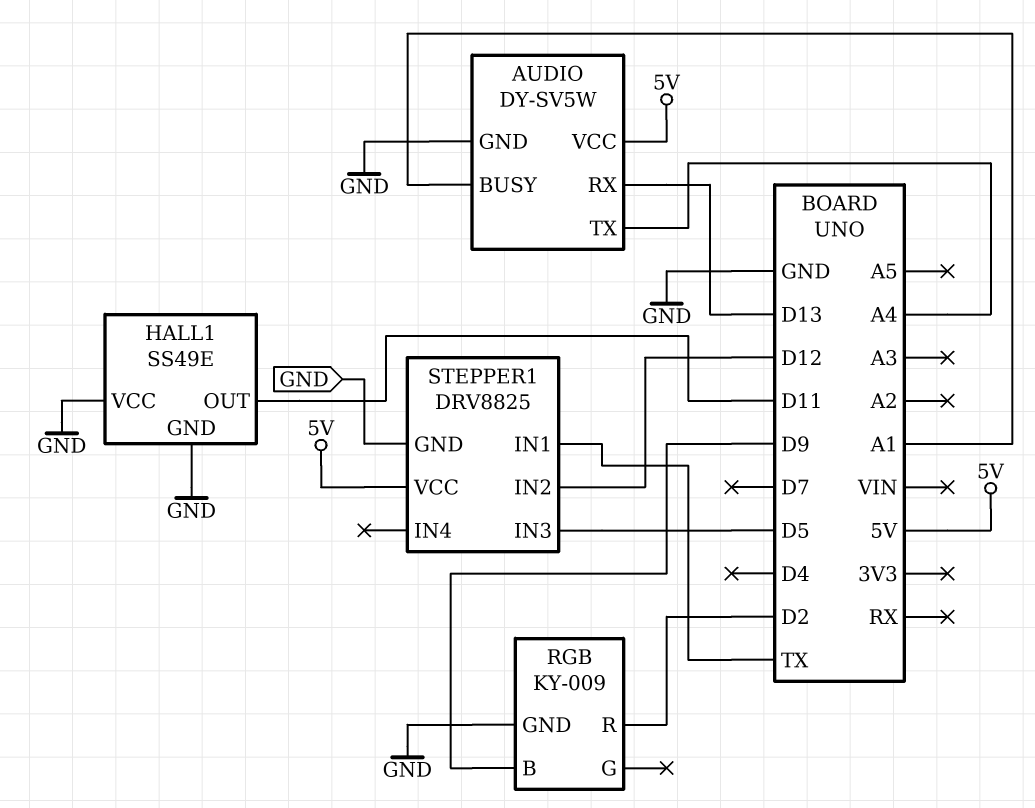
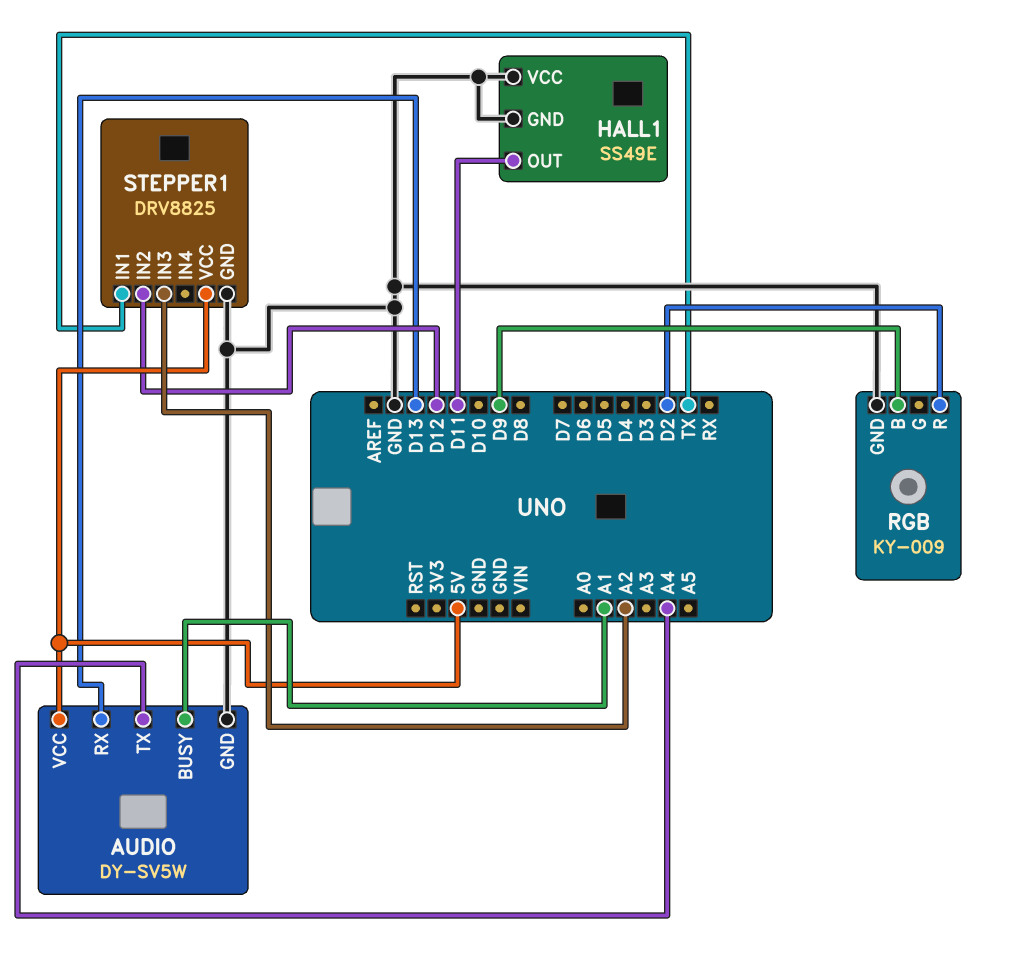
STEPPER1 pin IN3: D5 -> A2

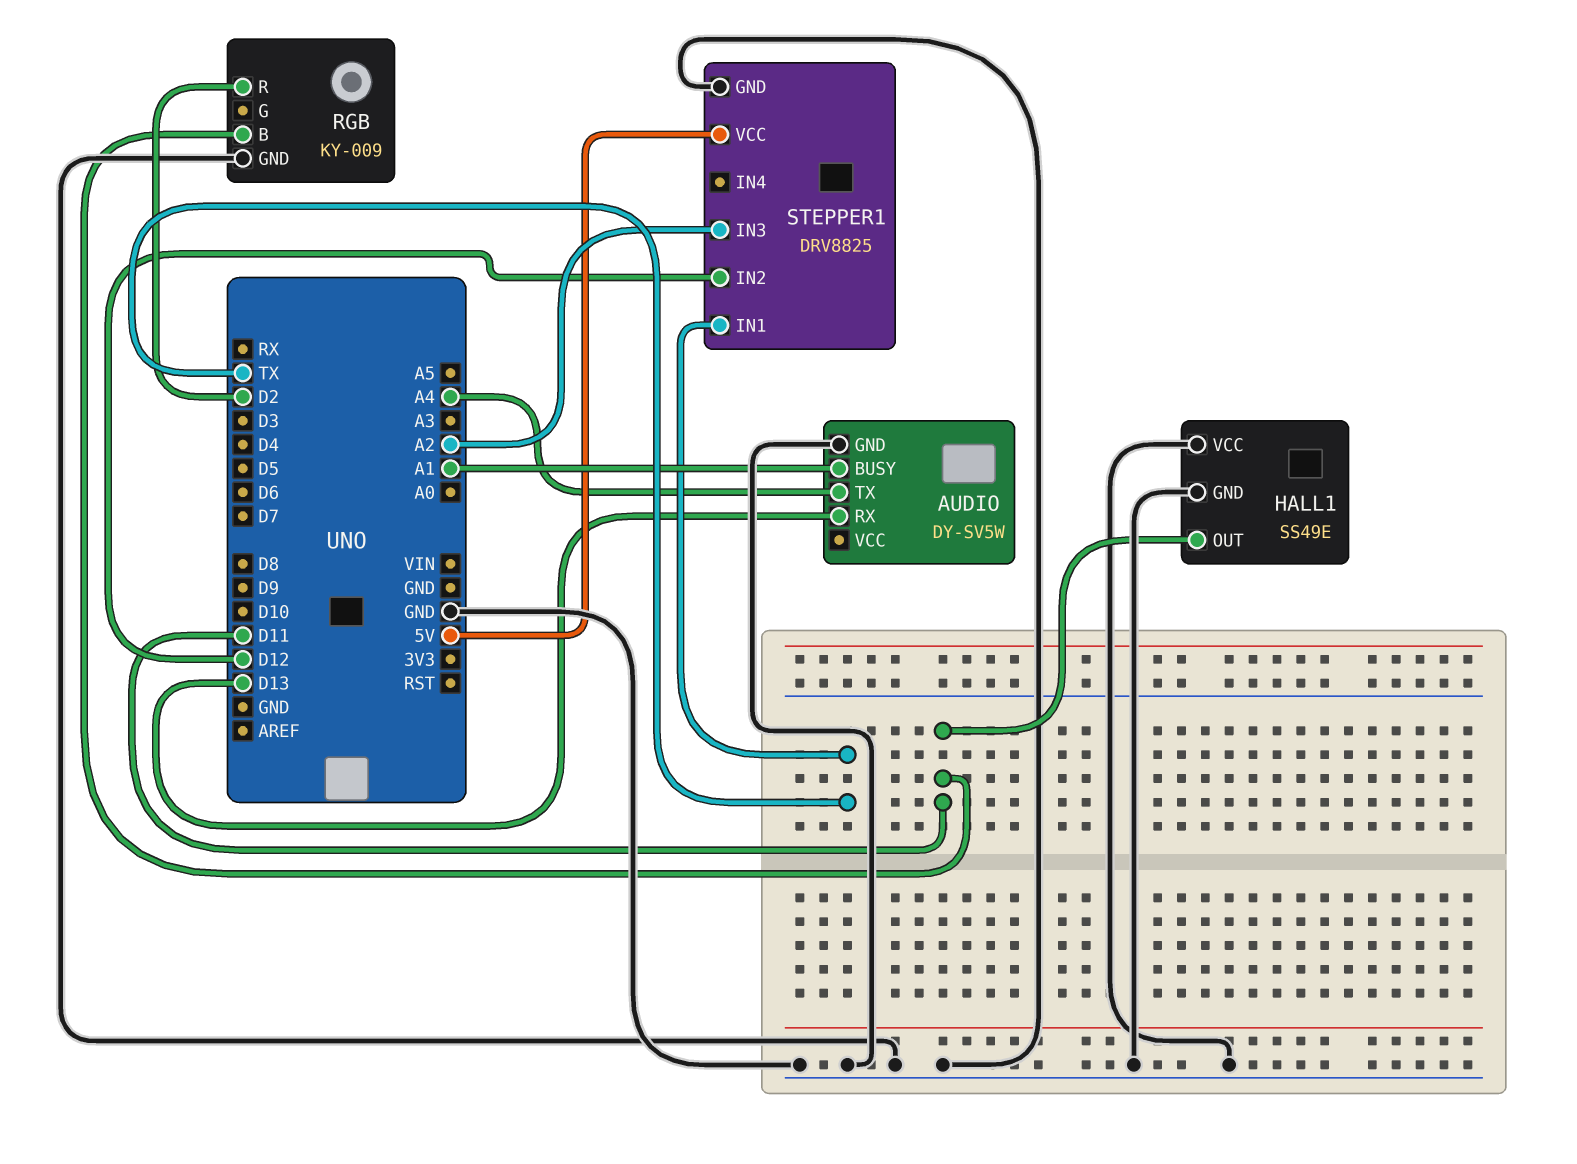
AUDIO pin VCC: 5V -> none
RGB pin B: D9 -> D11

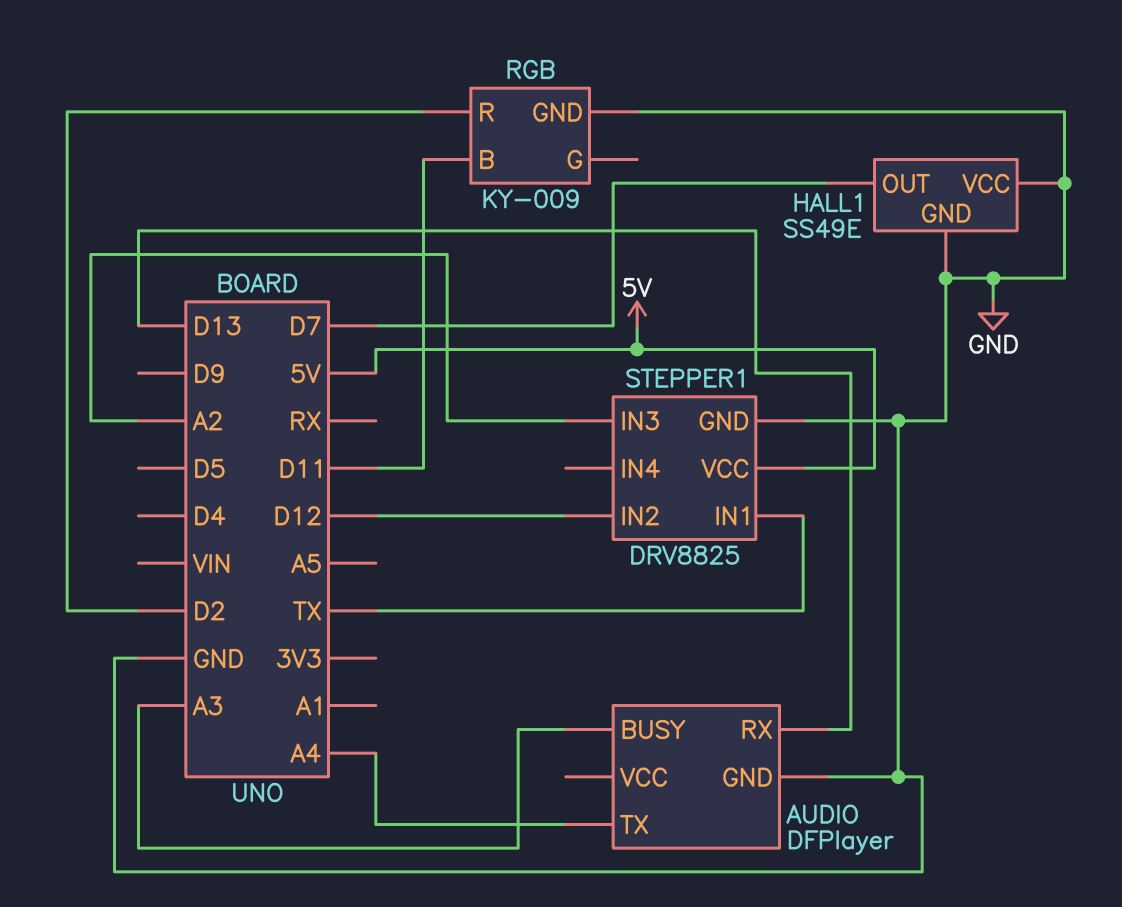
AUDIO: DY-SV5W -> DFPlayer
AUDIO pin BUSY: A1 -> A3
HALL1 pin OUT: D11 -> D7

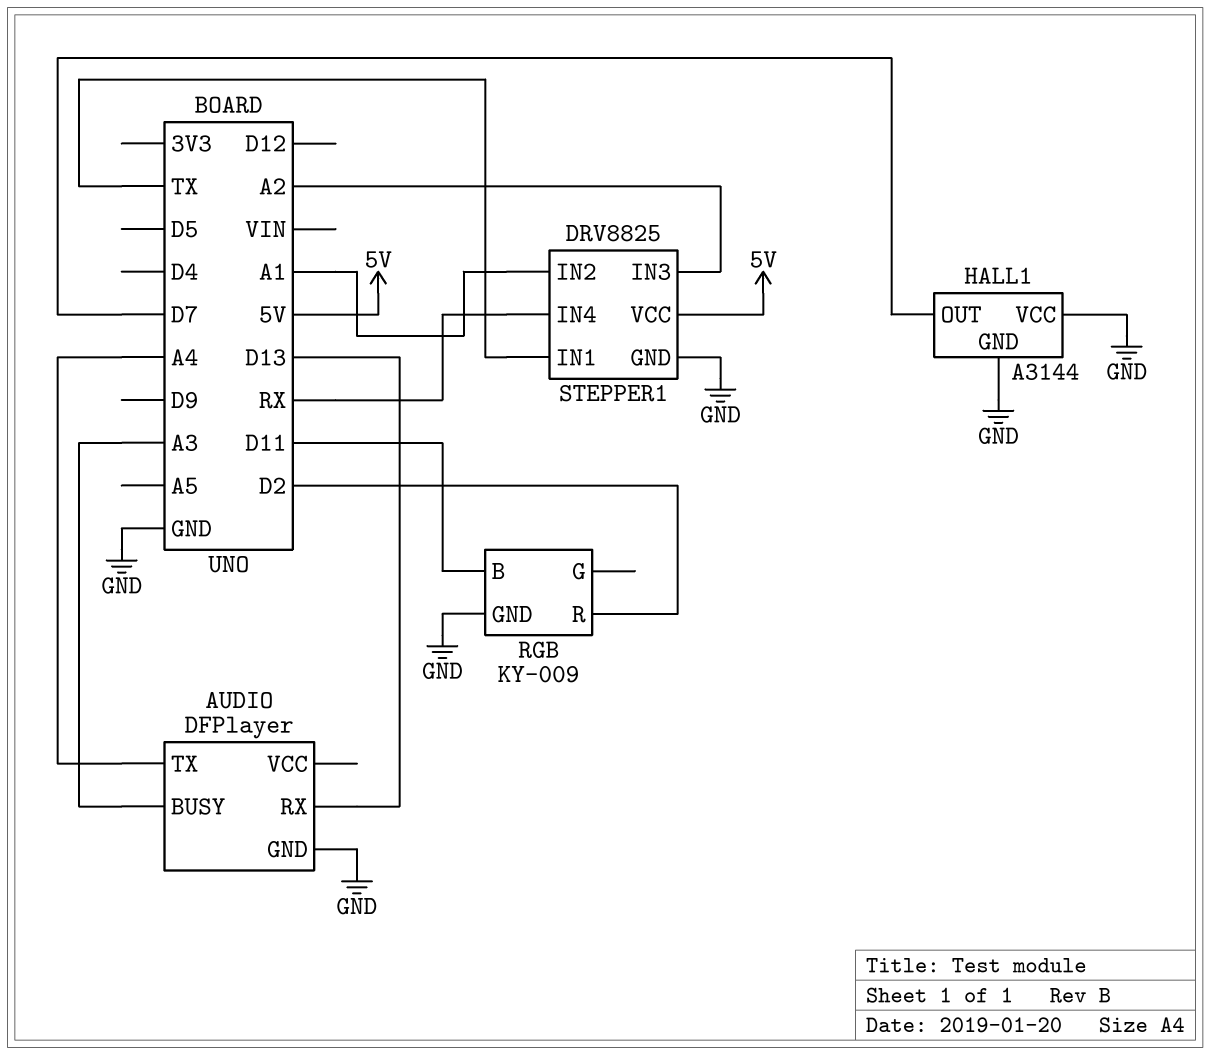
HALL1: SS49E -> A3144
STEPPER1 pin IN2: D12 -> A1
STEPPER1 pin IN4: none -> RX

